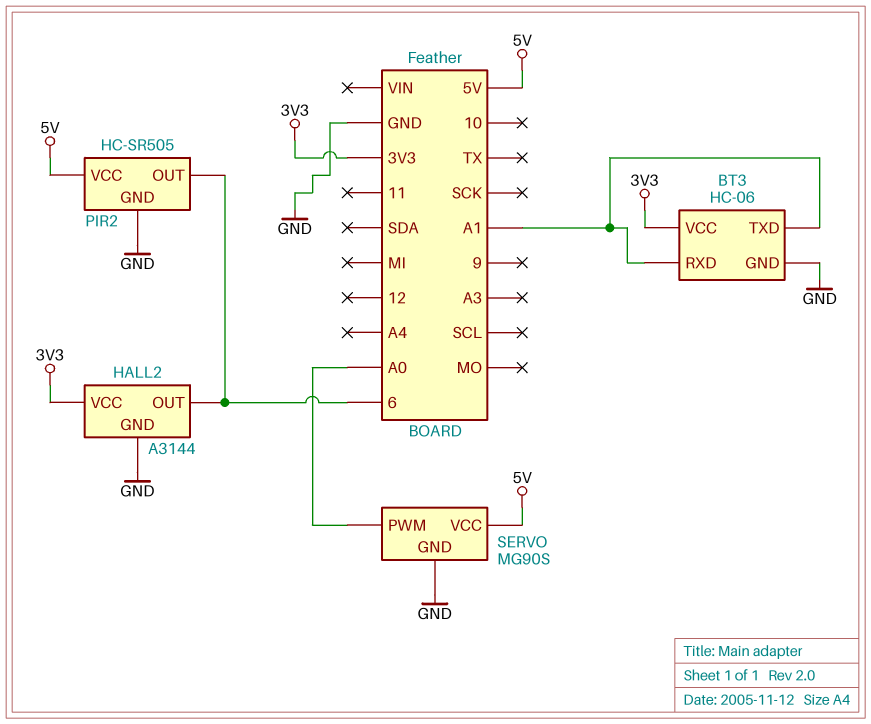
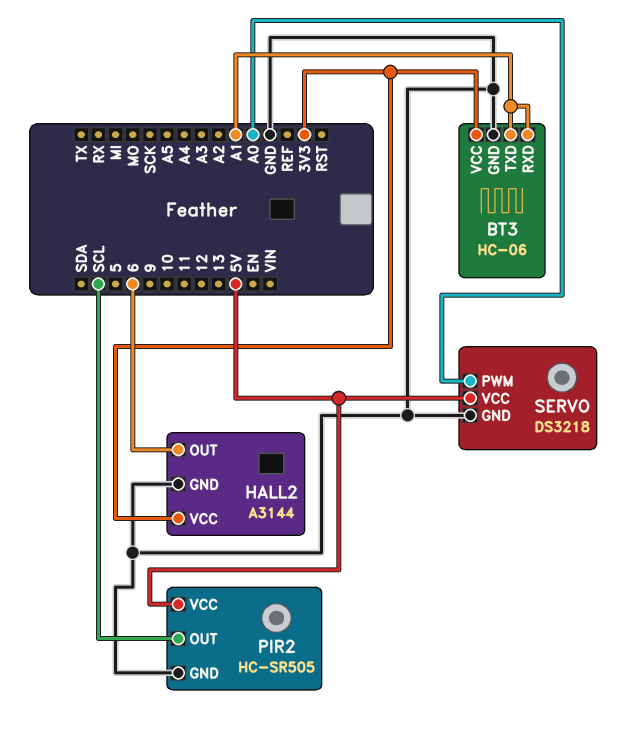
PIR2 pin OUT: 6 -> SCL
SERVO: MG90S -> DS3218

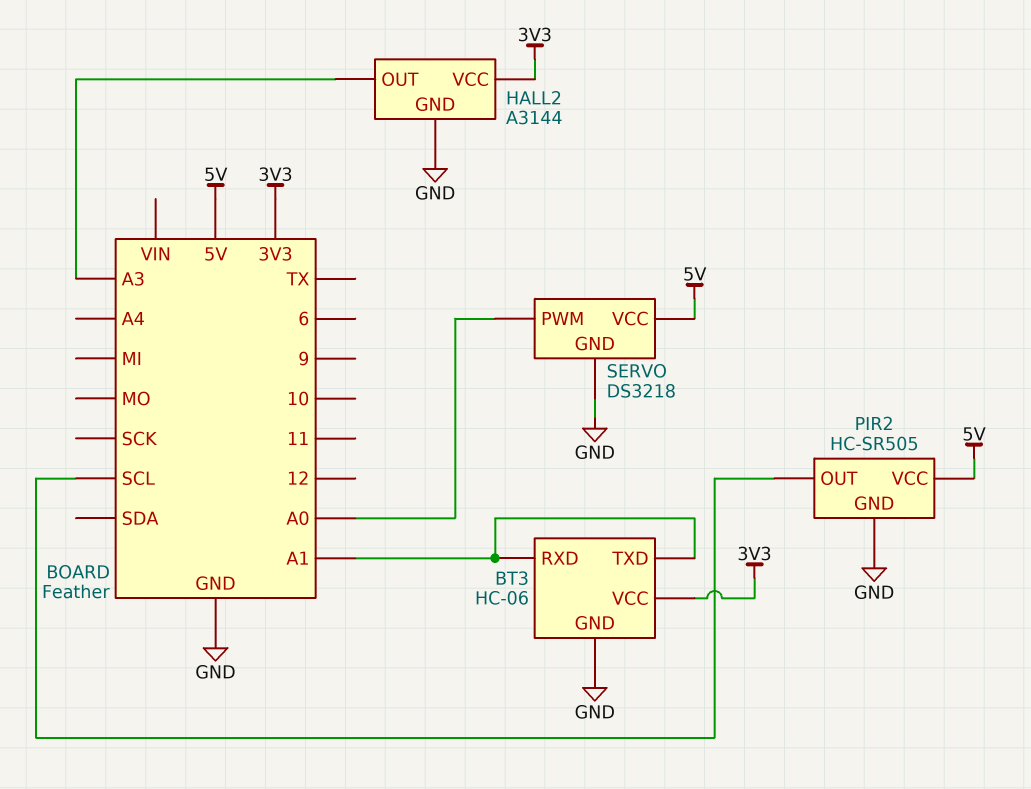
HALL2 pin OUT: 6 -> A3

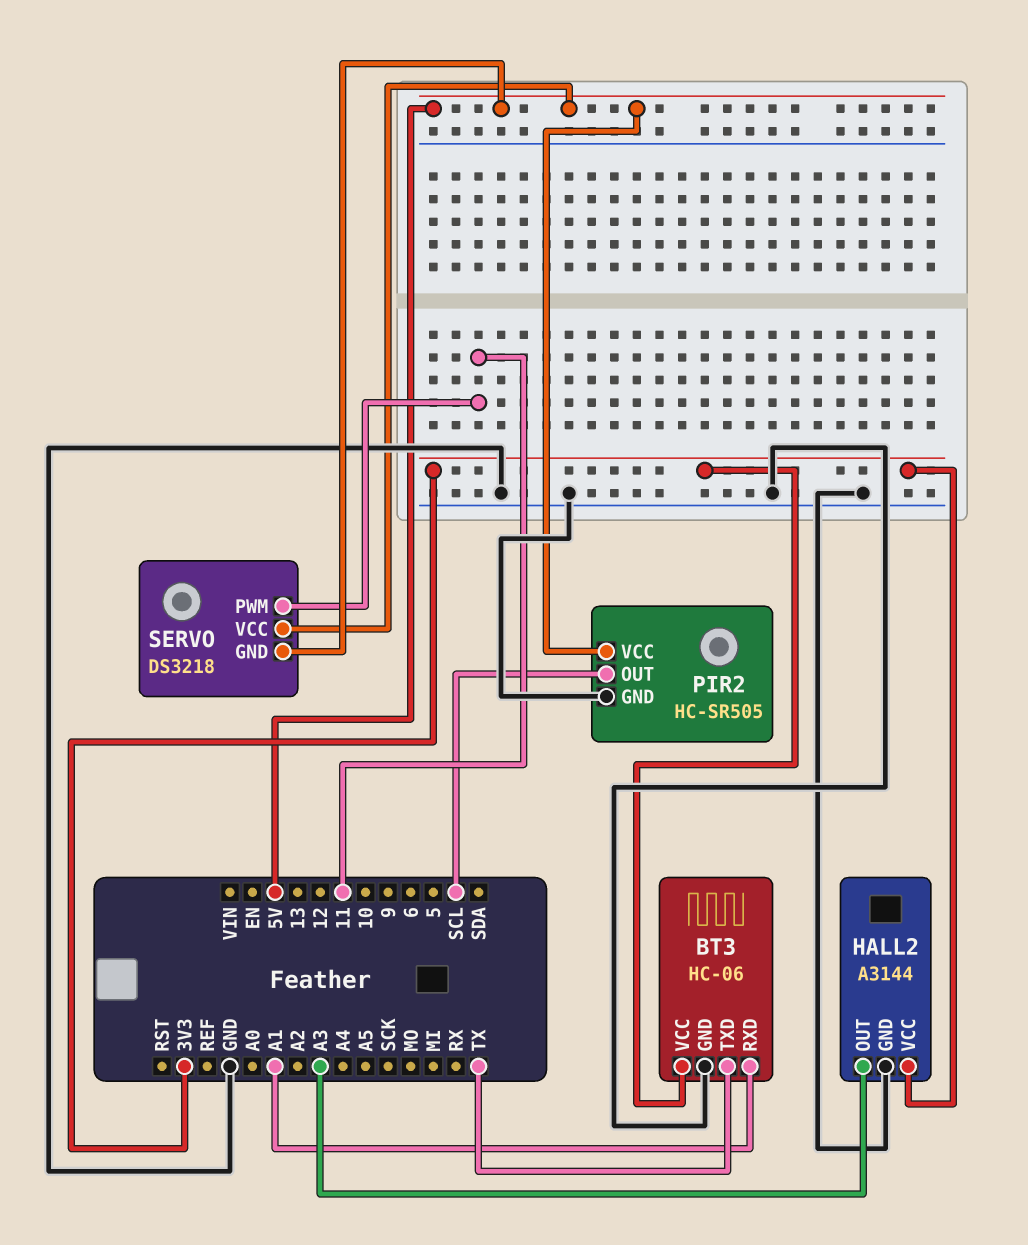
BT3 pin TXD: A1 -> TX
SERVO pin GND: GND -> 5V
SERVO pin PWM: A0 -> 11

